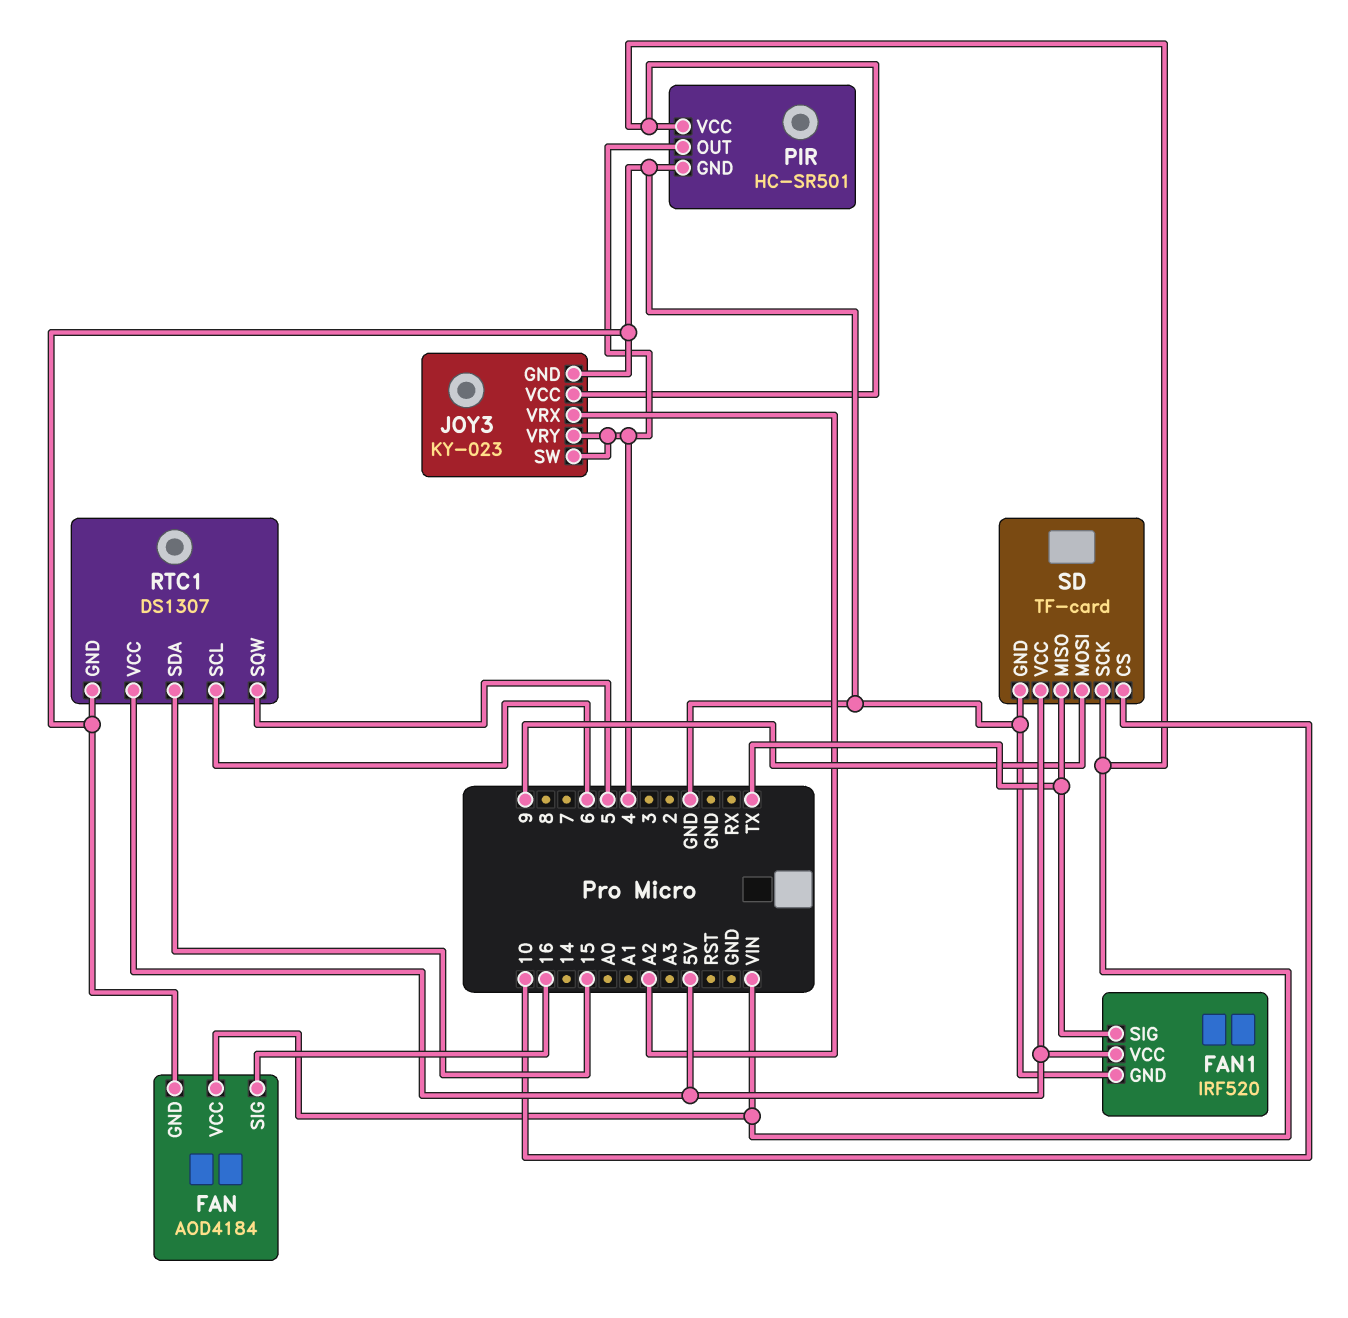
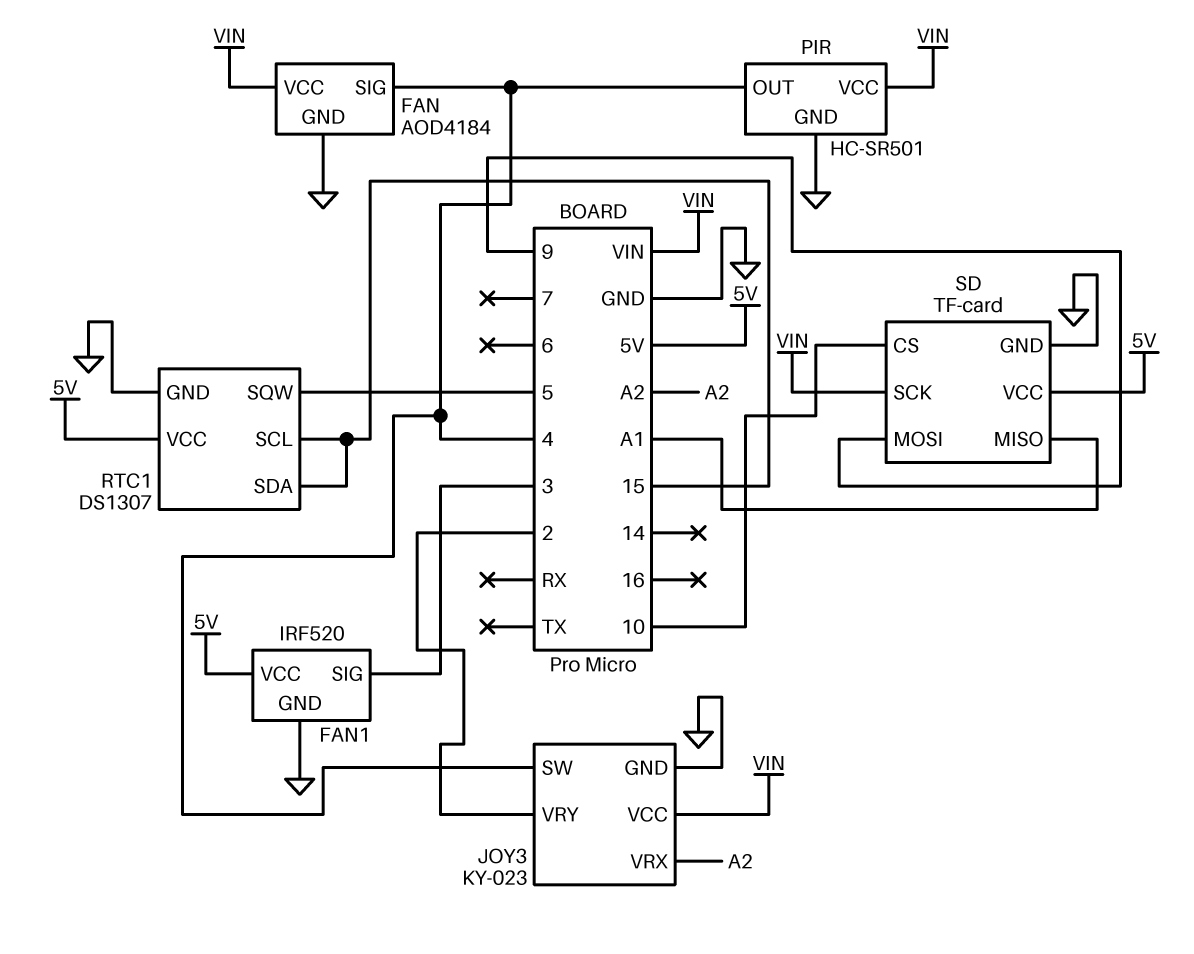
FAN pin SIG: 16 -> 4
FAN1 pin SIG: TX -> 3
JOY3 pin VRY: 4 -> 2
RTC1 pin SCL: 6 -> 15
SD pin MISO: TX -> A1

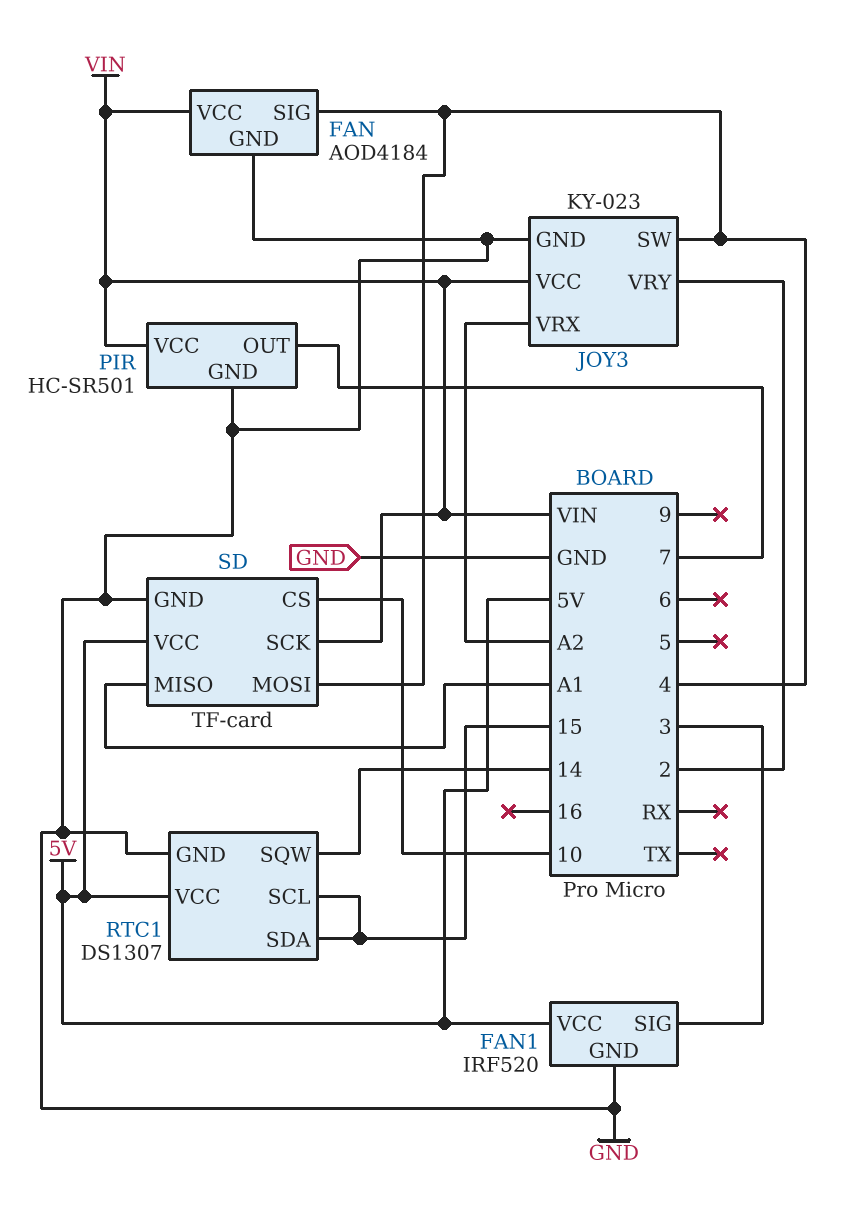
PIR pin OUT: 4 -> 7
RTC1 pin SQW: 5 -> 14
SD pin MOSI: 9 -> 4

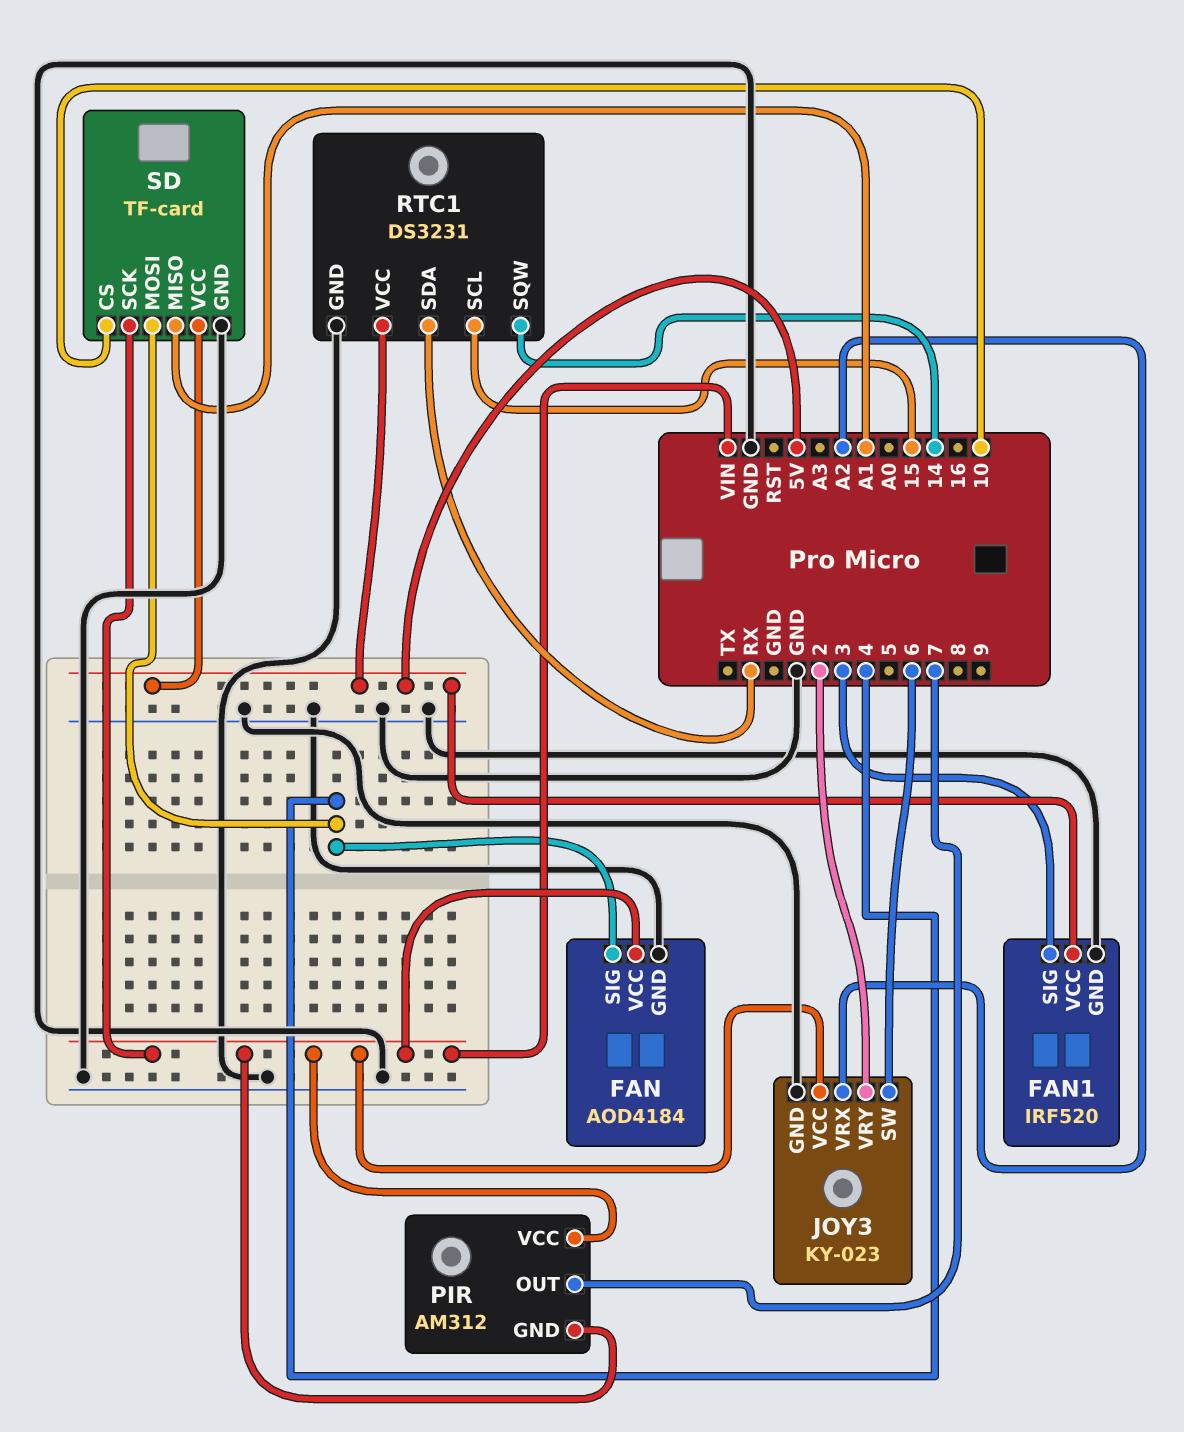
JOY3 pin SW: 4 -> 6
PIR: HC-SR501 -> AM312
PIR pin GND: GND -> VIN
RTC1: DS1307 -> DS3231
RTC1 pin SDA: 15 -> RX

